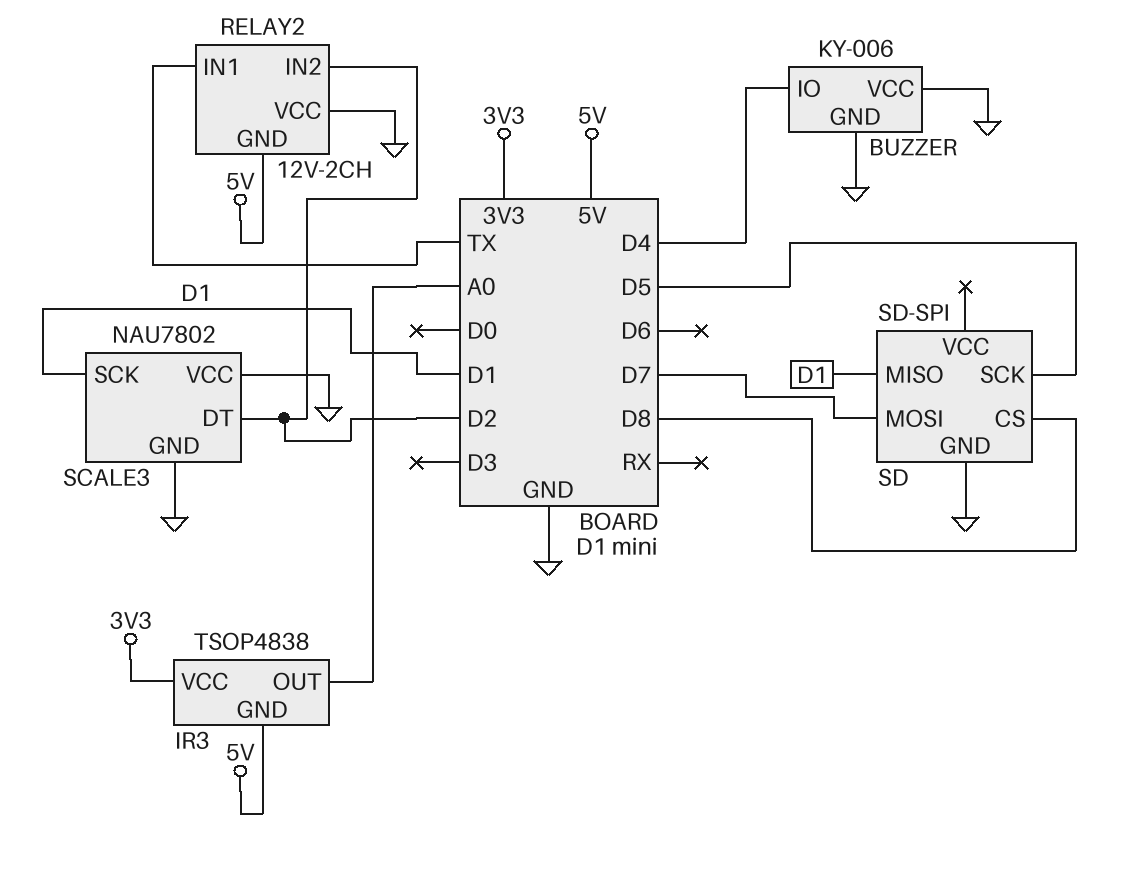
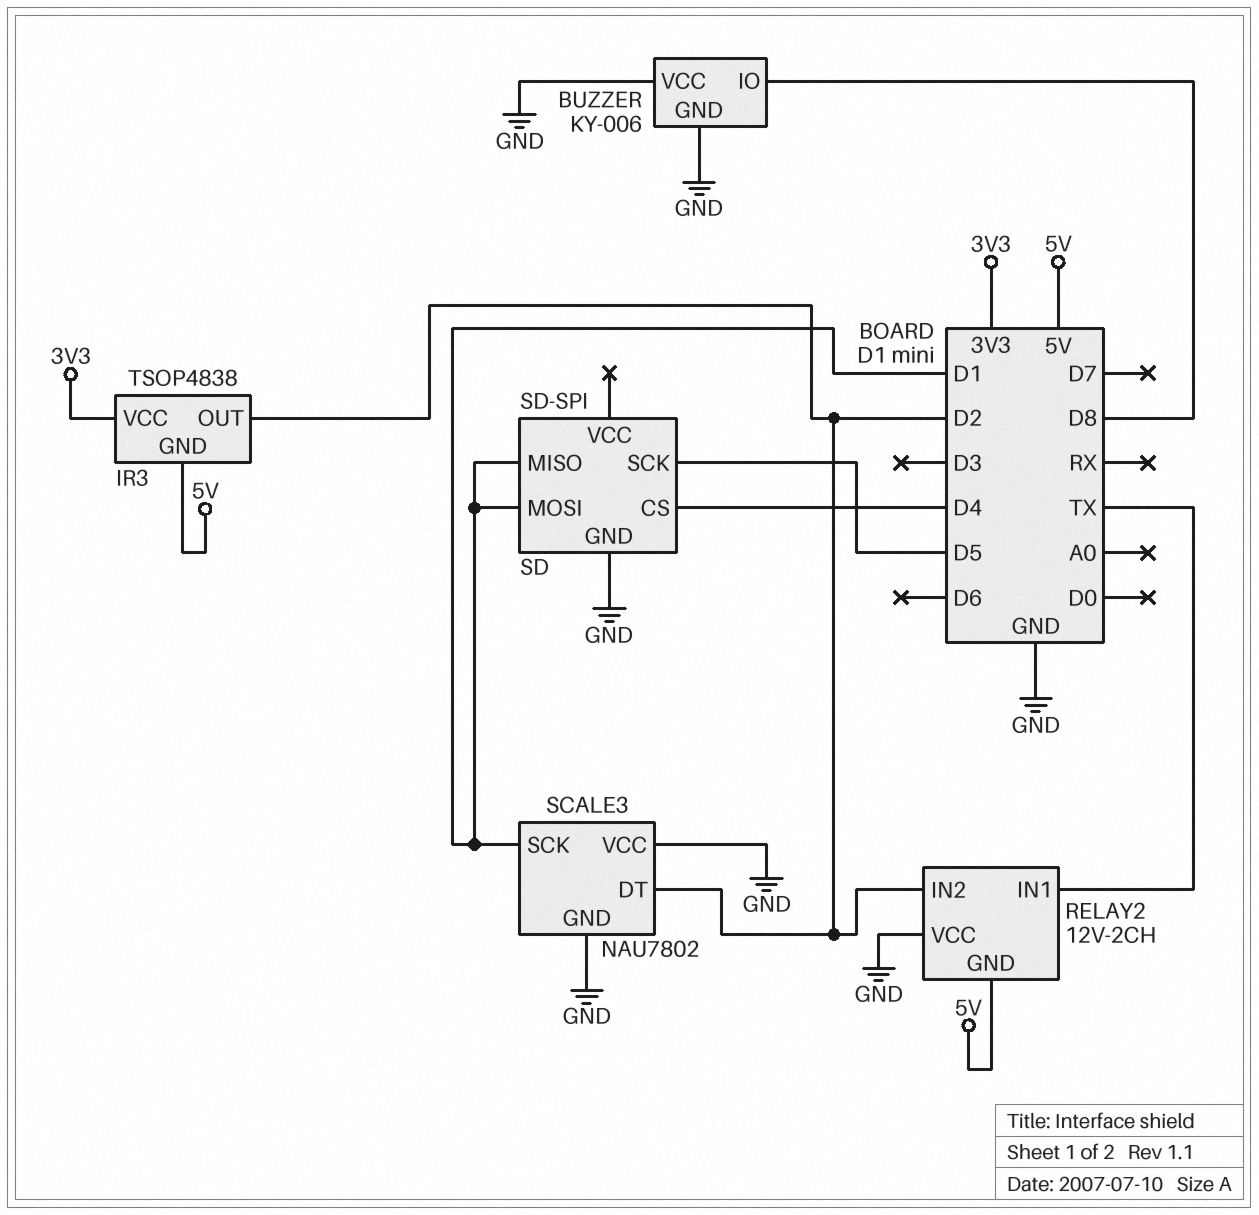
BUZZER pin IO: D4 -> D8
IR3 pin OUT: A0 -> D2
SD pin CS: D8 -> D4
SD pin MOSI: D7 -> D1

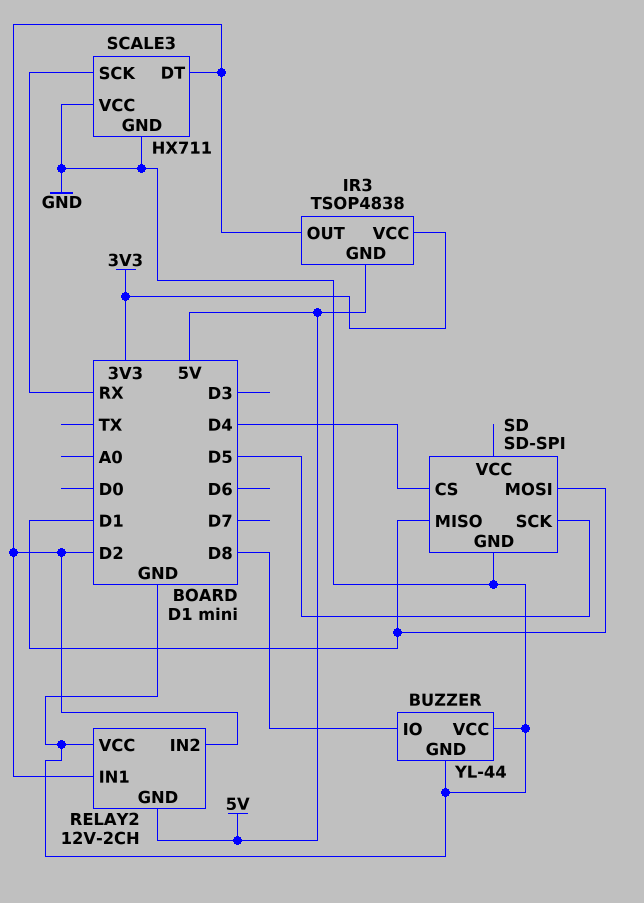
BUZZER: KY-006 -> YL-44
RELAY2 pin IN1: TX -> D2
SCALE3: NAU7802 -> HX711
SCALE3 pin SCK: D1 -> RX

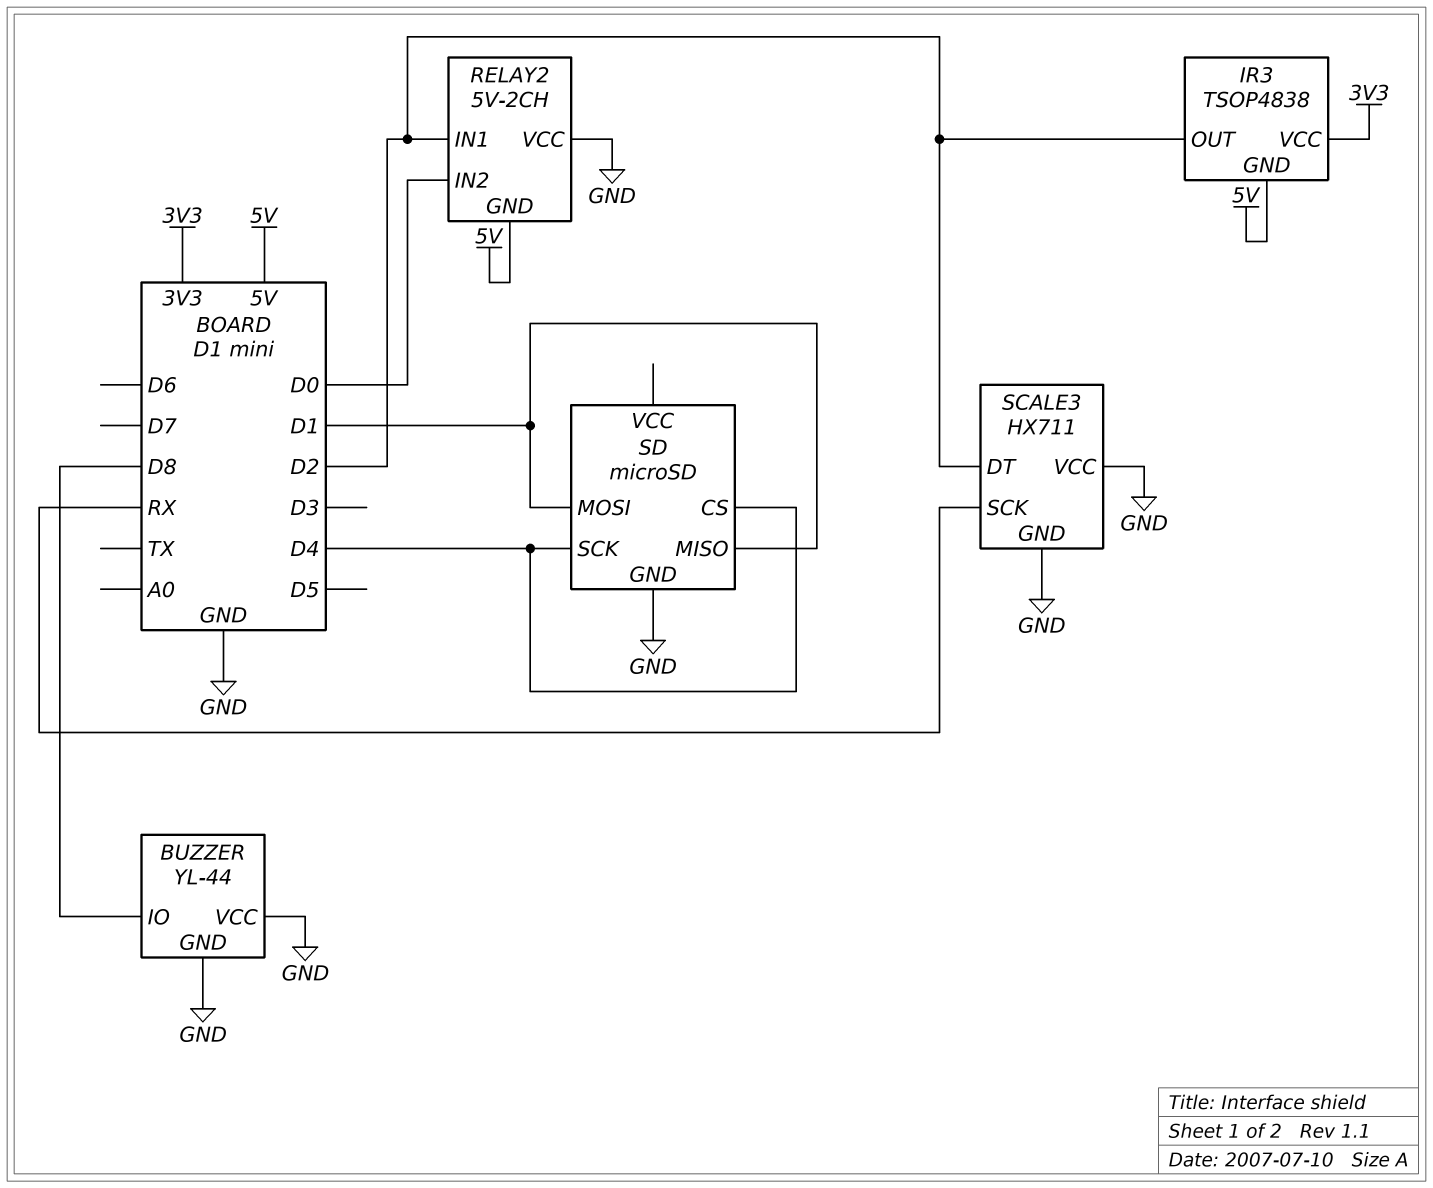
RELAY2: 12V-2CH -> 5V-2CH
RELAY2 pin IN2: D2 -> D0
SD: SD-SPI -> microSD
SD pin SCK: D5 -> D4

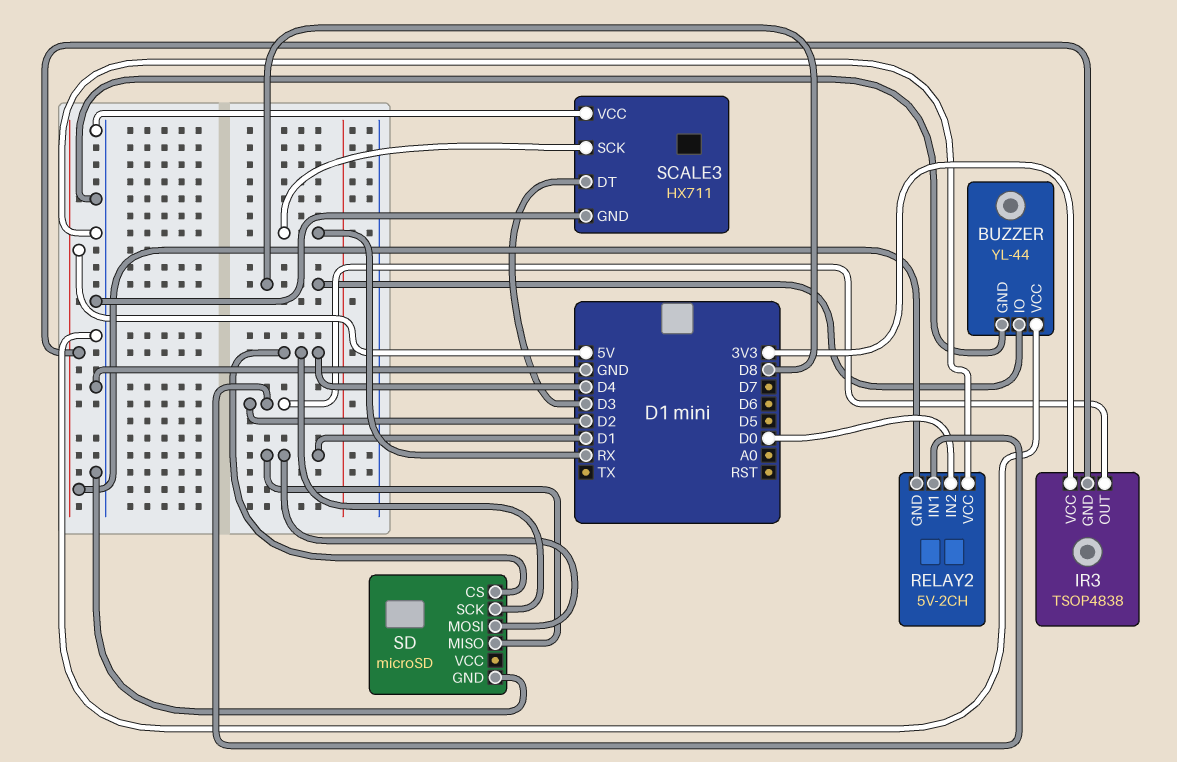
SCALE3 pin DT: D2 -> D3

